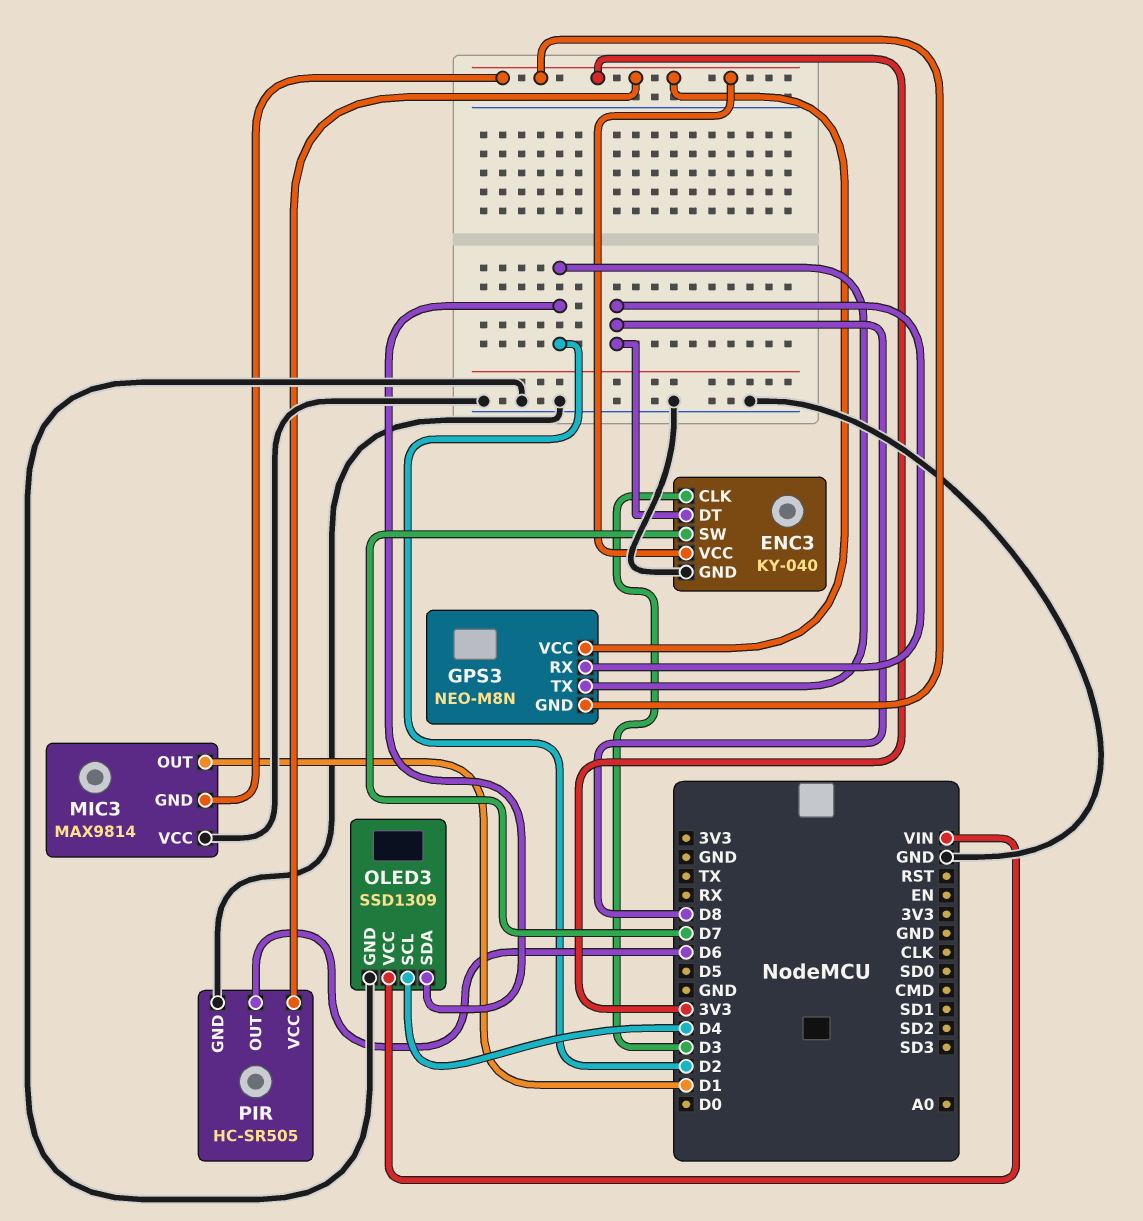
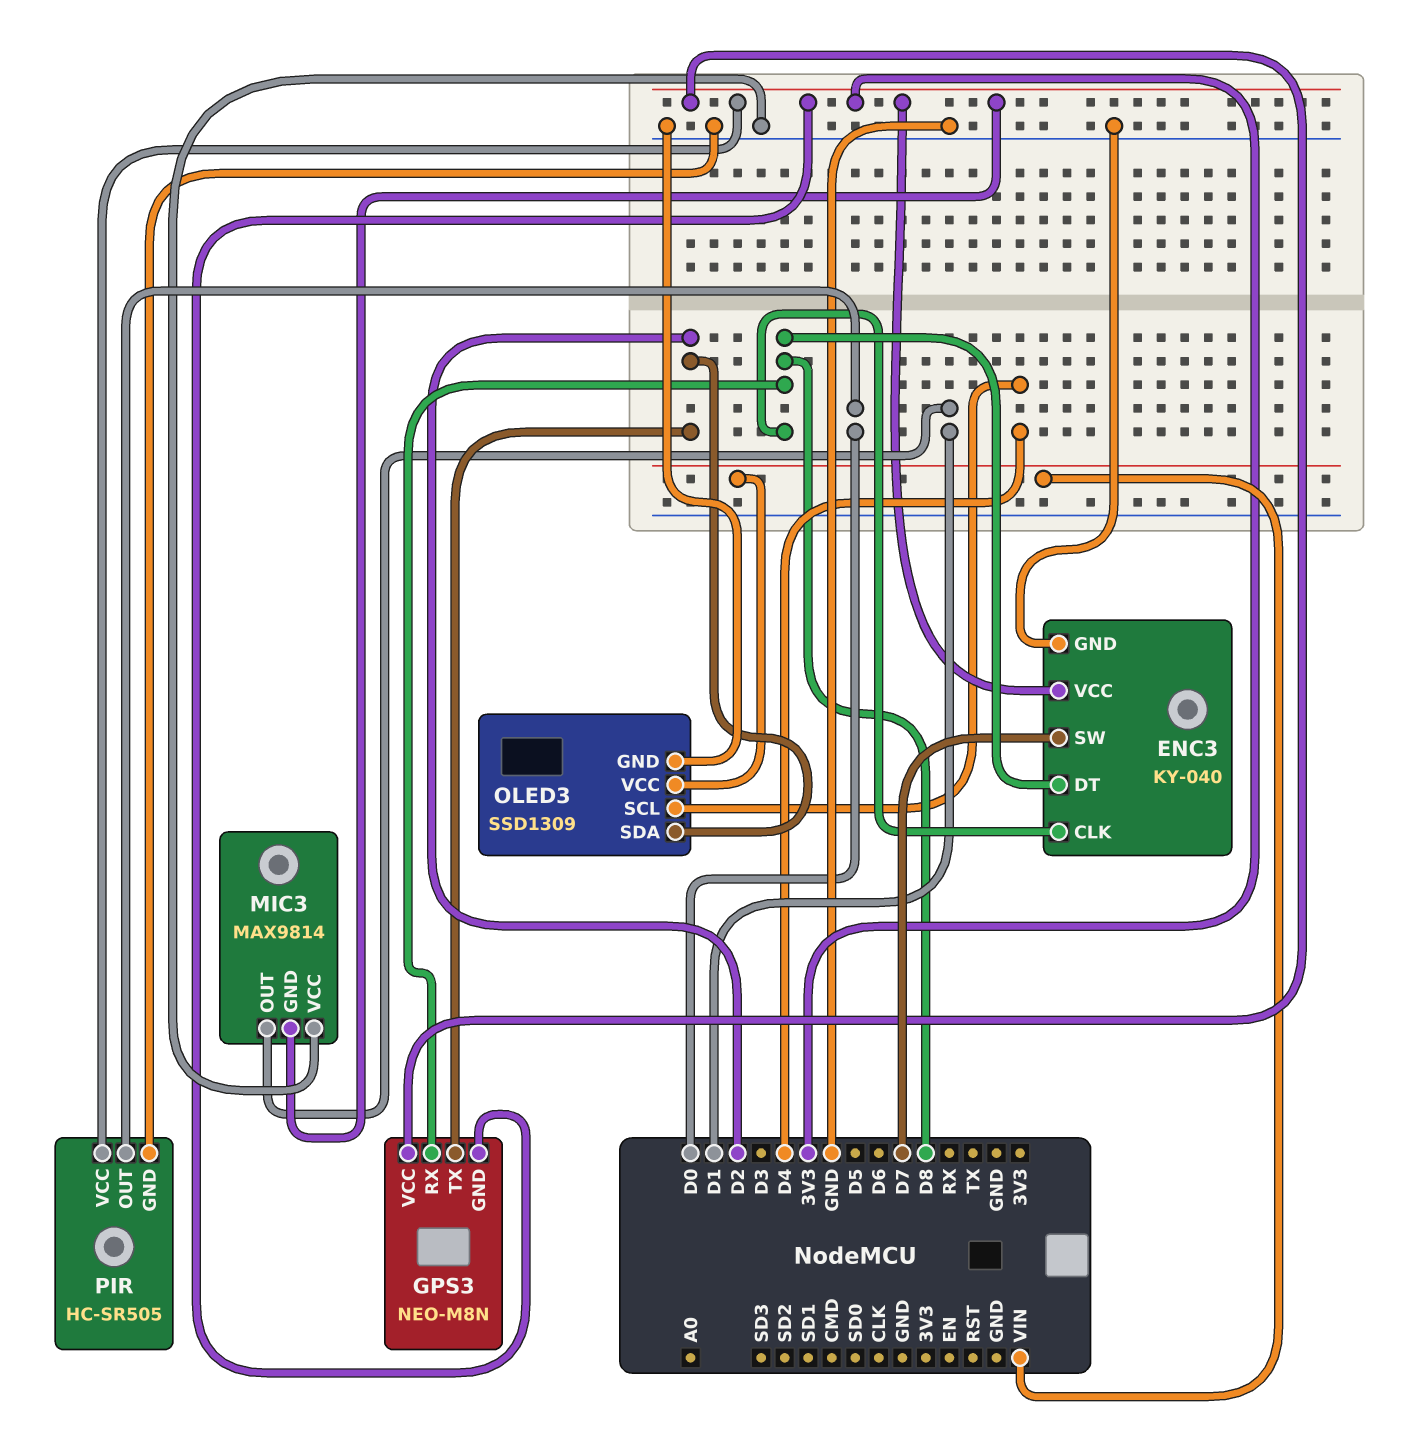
ENC3 pin CLK: D3 -> D8
PIR pin OUT: D6 -> D0

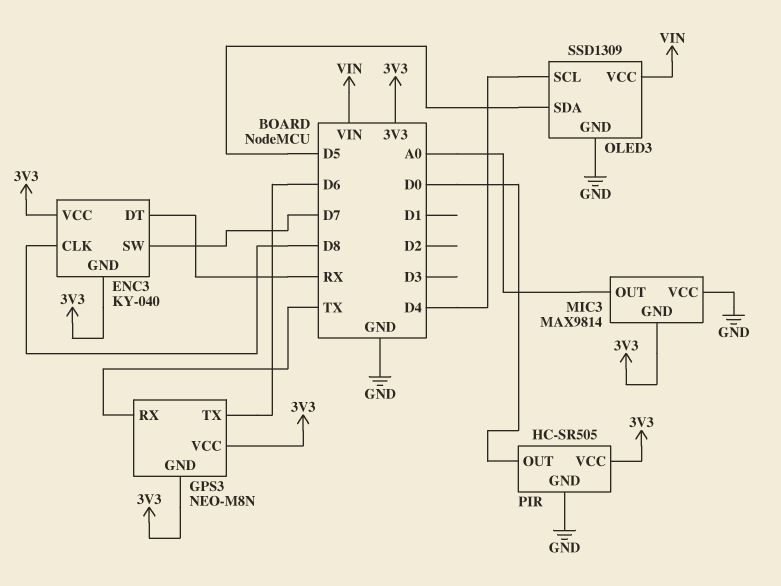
ENC3 pin DT: D8 -> RX
ENC3 pin GND: GND -> 3V3
GPS3 pin RX: D8 -> TX
GPS3 pin TX: D2 -> D6
MIC3 pin OUT: D1 -> A0
OLED3 pin SDA: D2 -> D5

